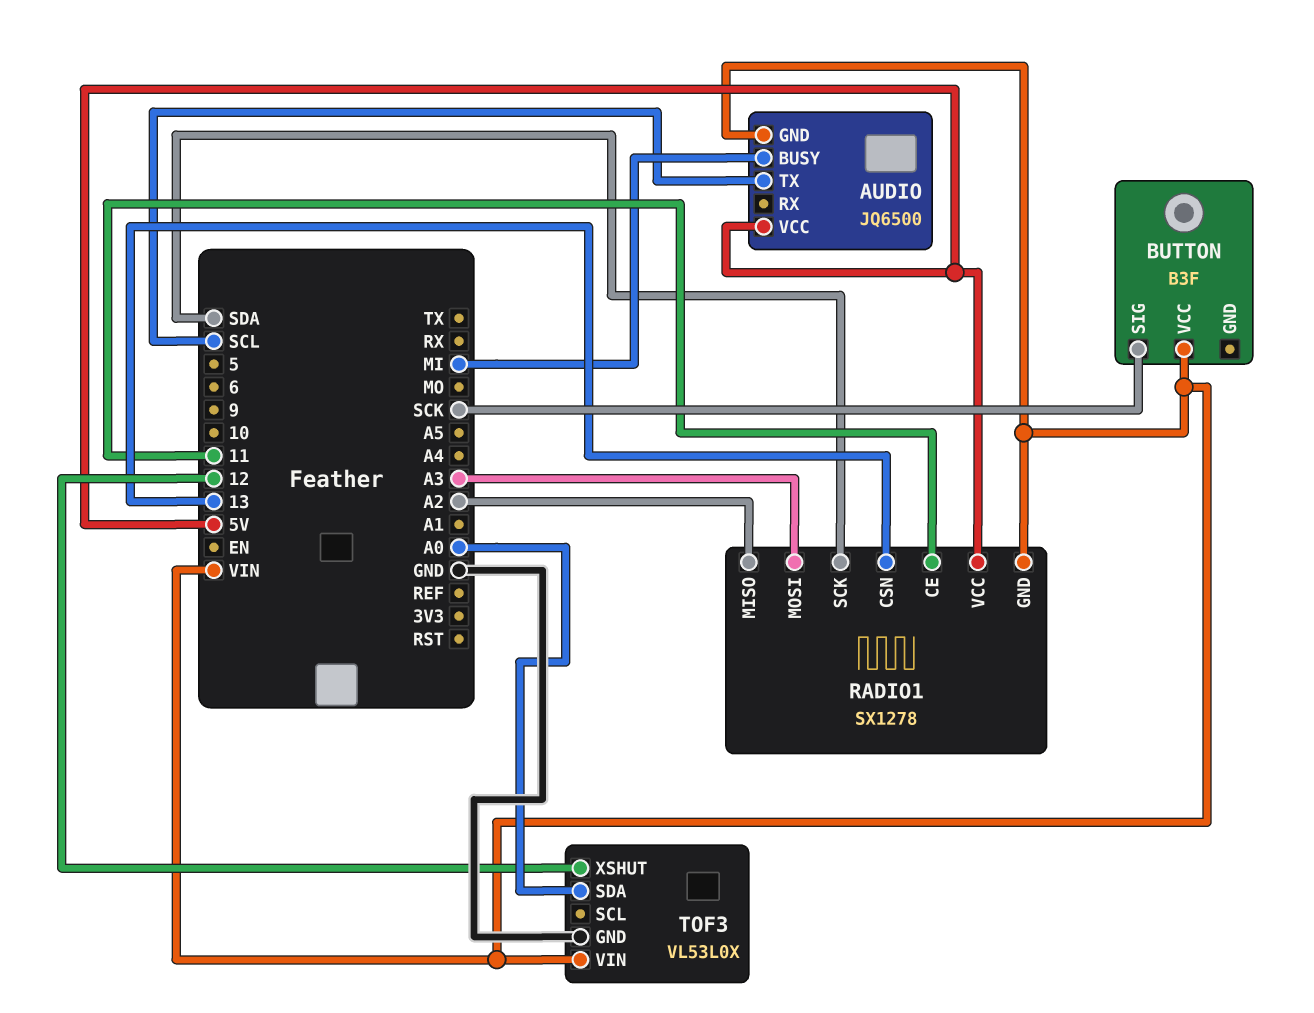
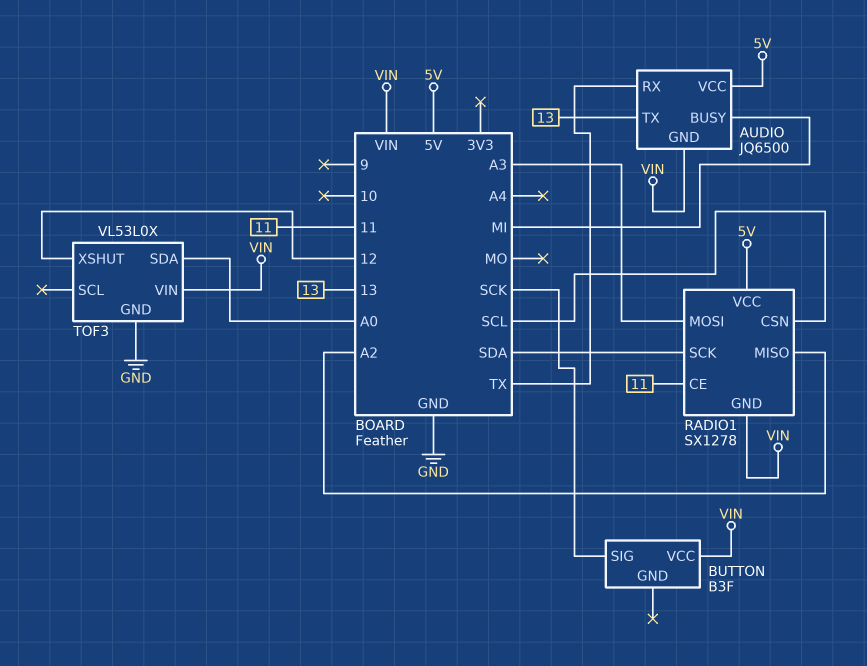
AUDIO pin RX: none -> TX
AUDIO pin TX: SCL -> 13
RADIO1 pin CSN: 13 -> SCL

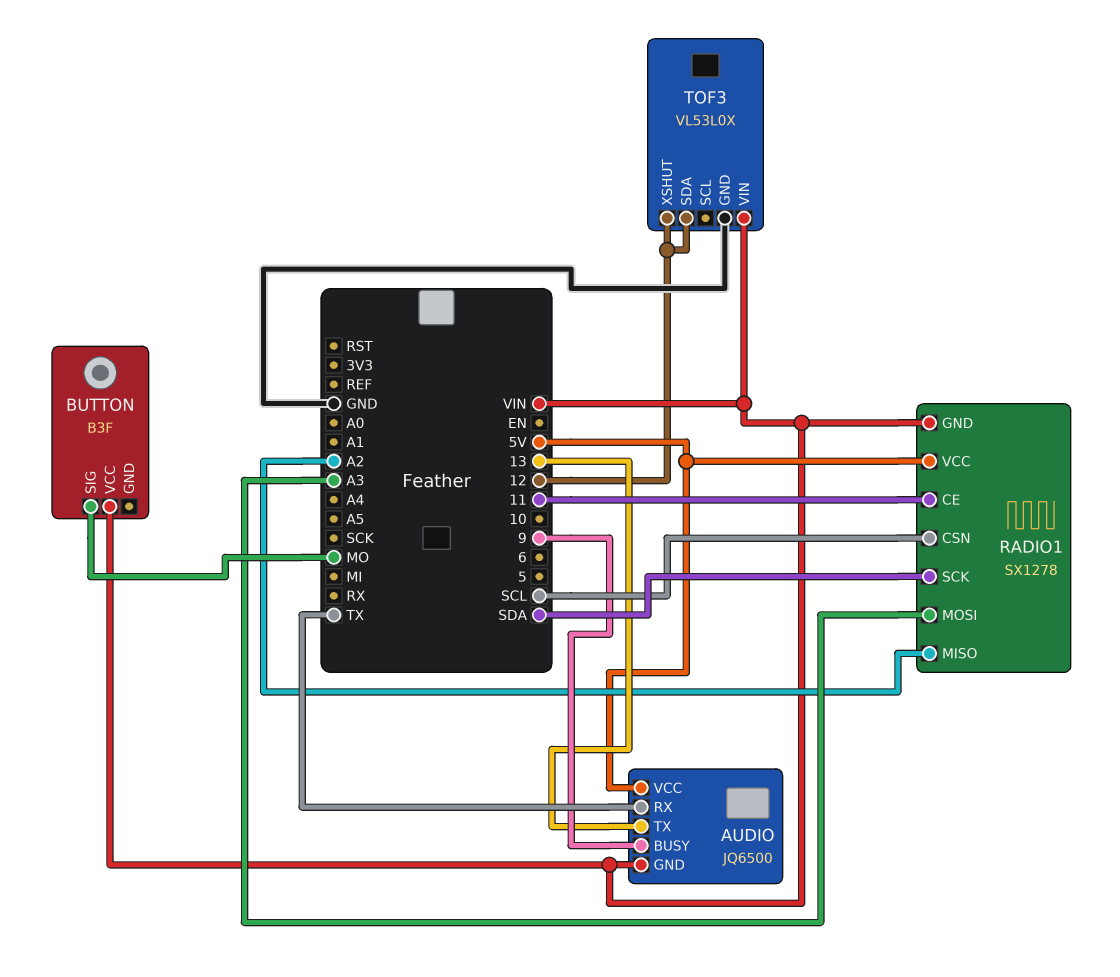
AUDIO pin BUSY: MI -> 9
BUTTON pin SIG: SCK -> MO
TOF3 pin SDA: A0 -> 12

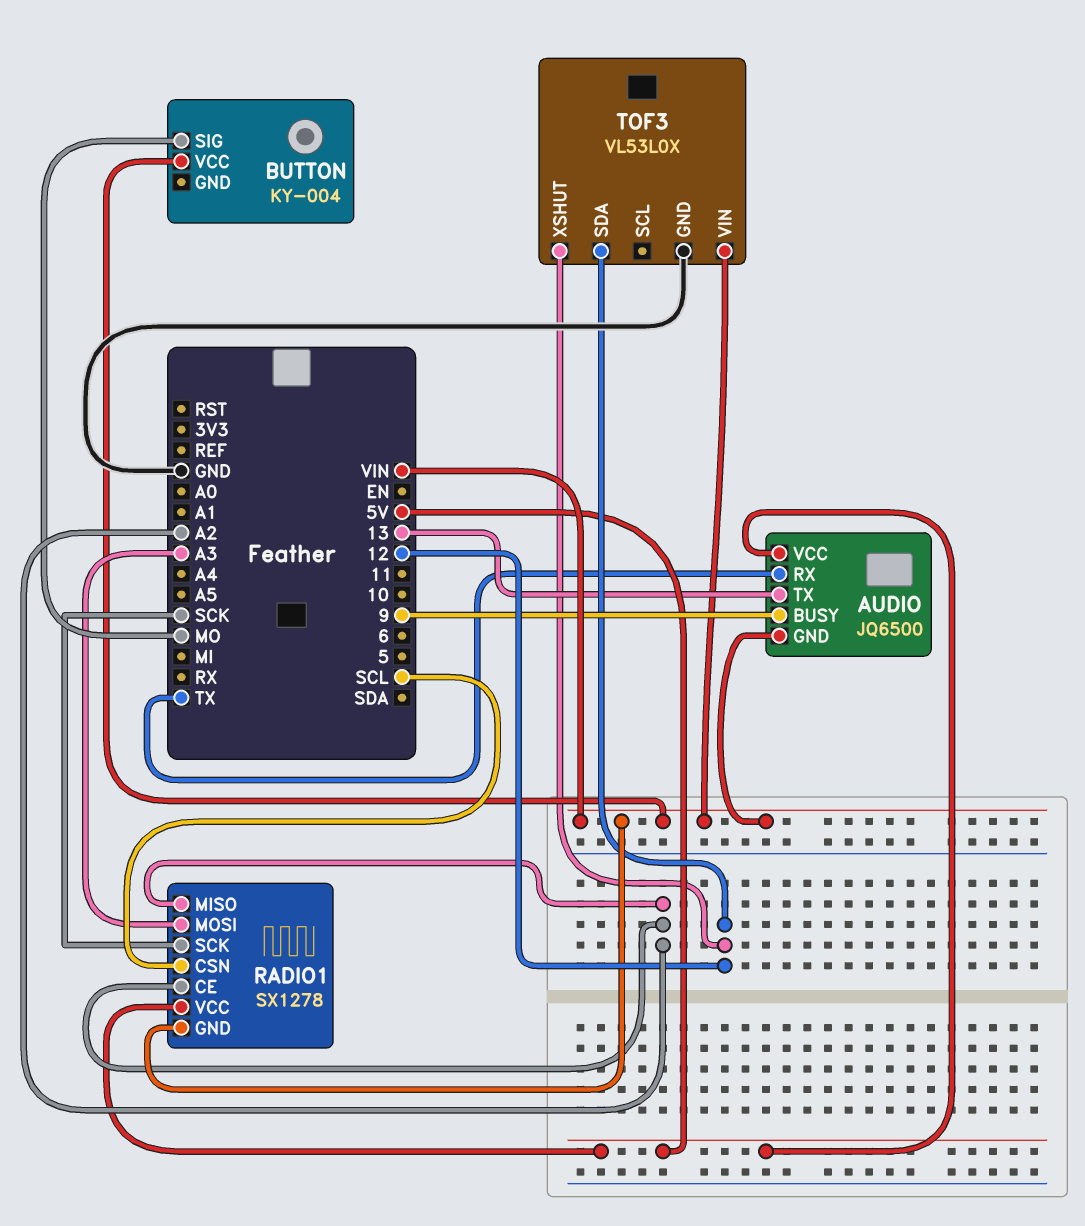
BUTTON: B3F -> KY-004
RADIO1 pin CE: 11 -> A2
RADIO1 pin SCK: SDA -> SCK

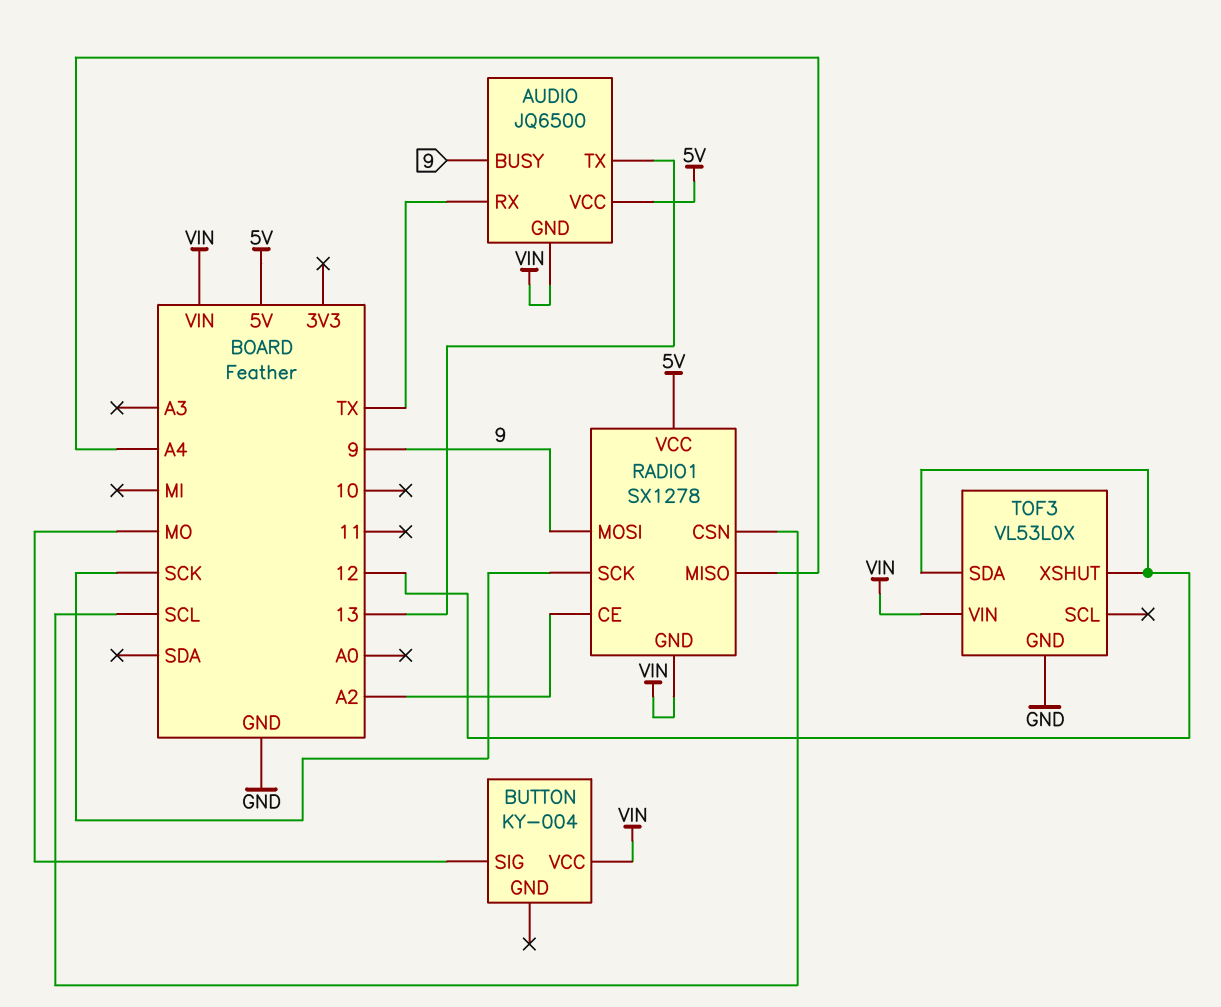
RADIO1 pin MISO: A2 -> A4
RADIO1 pin MOSI: A3 -> 9

